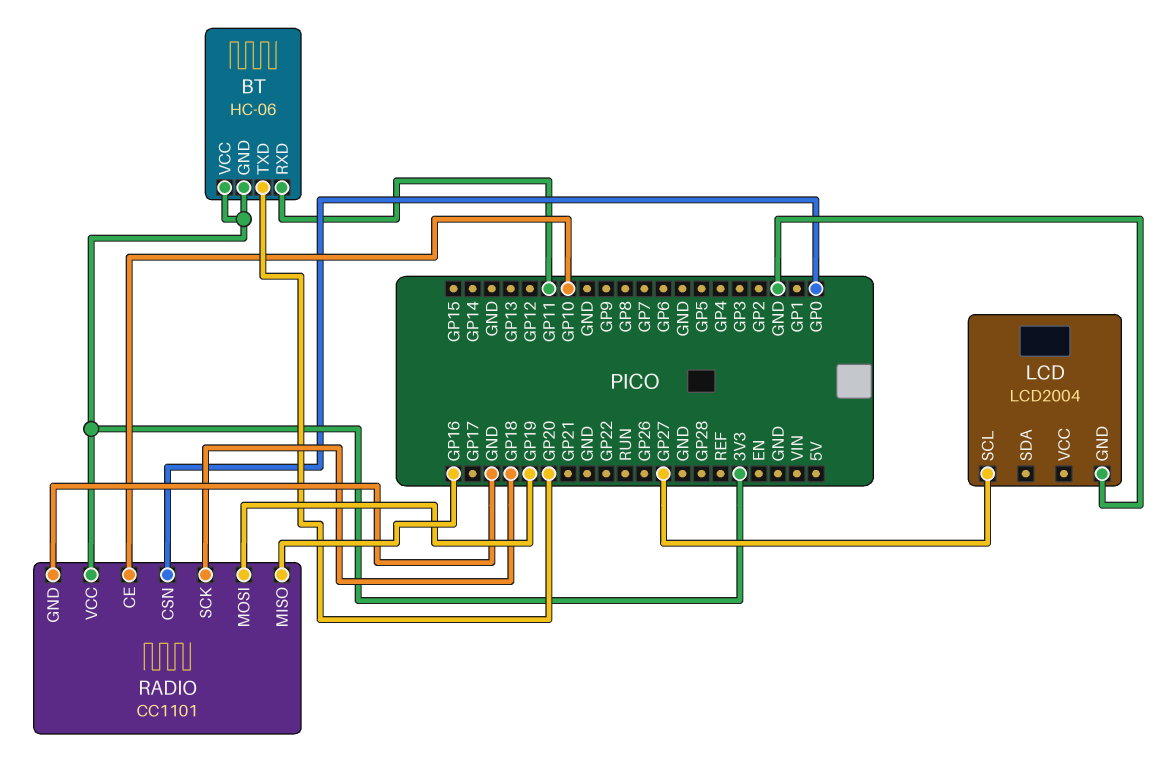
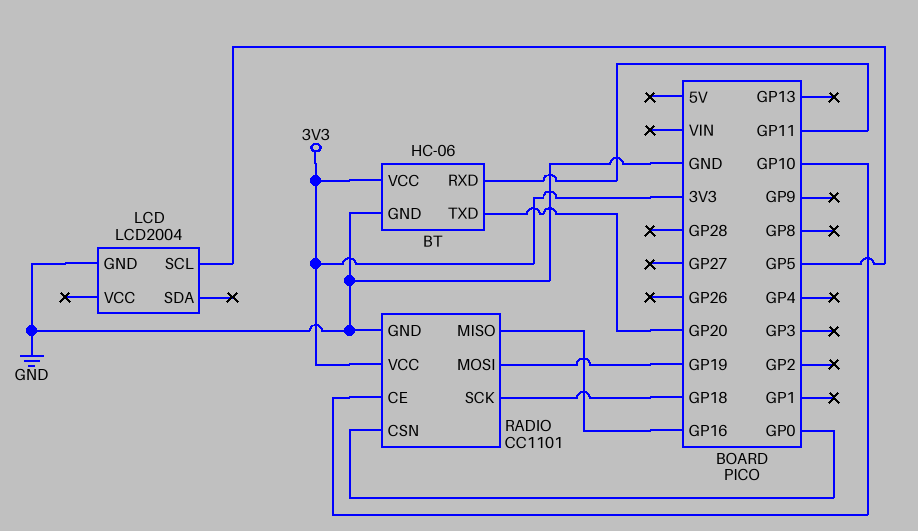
BT pin GND: 3V3 -> GND
LCD pin SCL: GP27 -> GP5

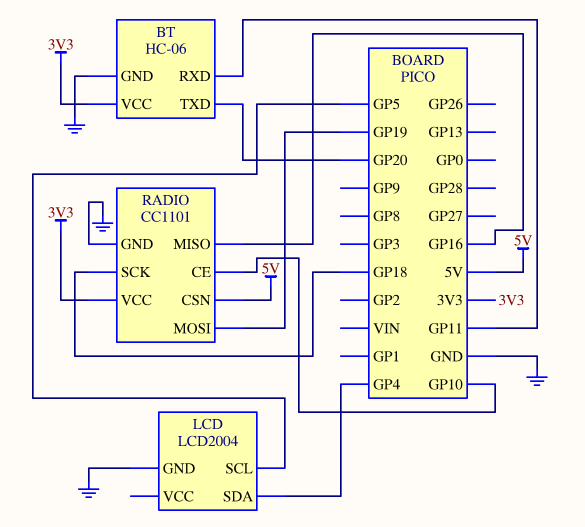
LCD pin SDA: none -> GP4
RADIO pin CSN: GP0 -> 5V

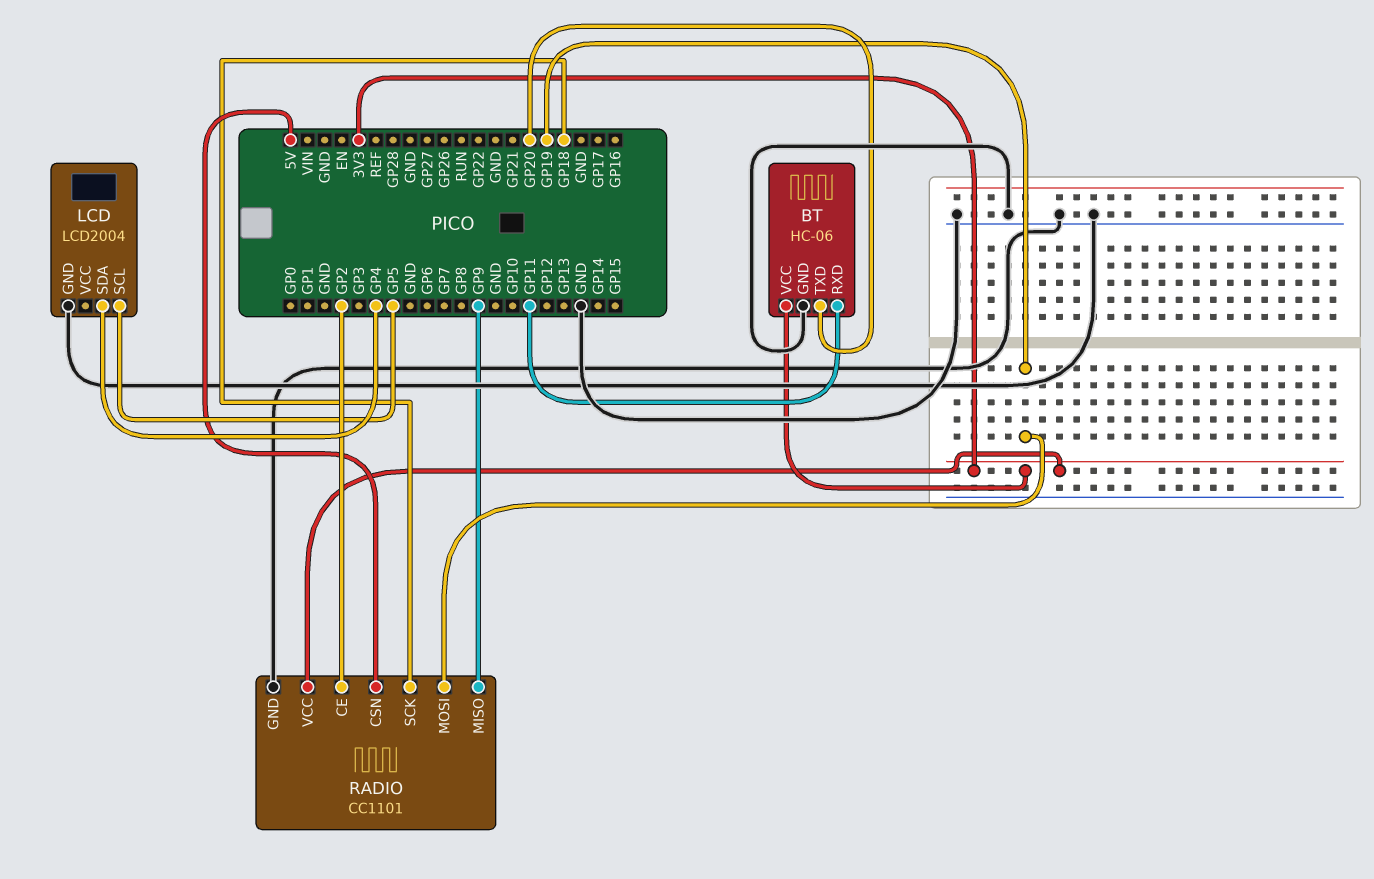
RADIO pin CE: GP10 -> GP2
RADIO pin MISO: GP16 -> GP9

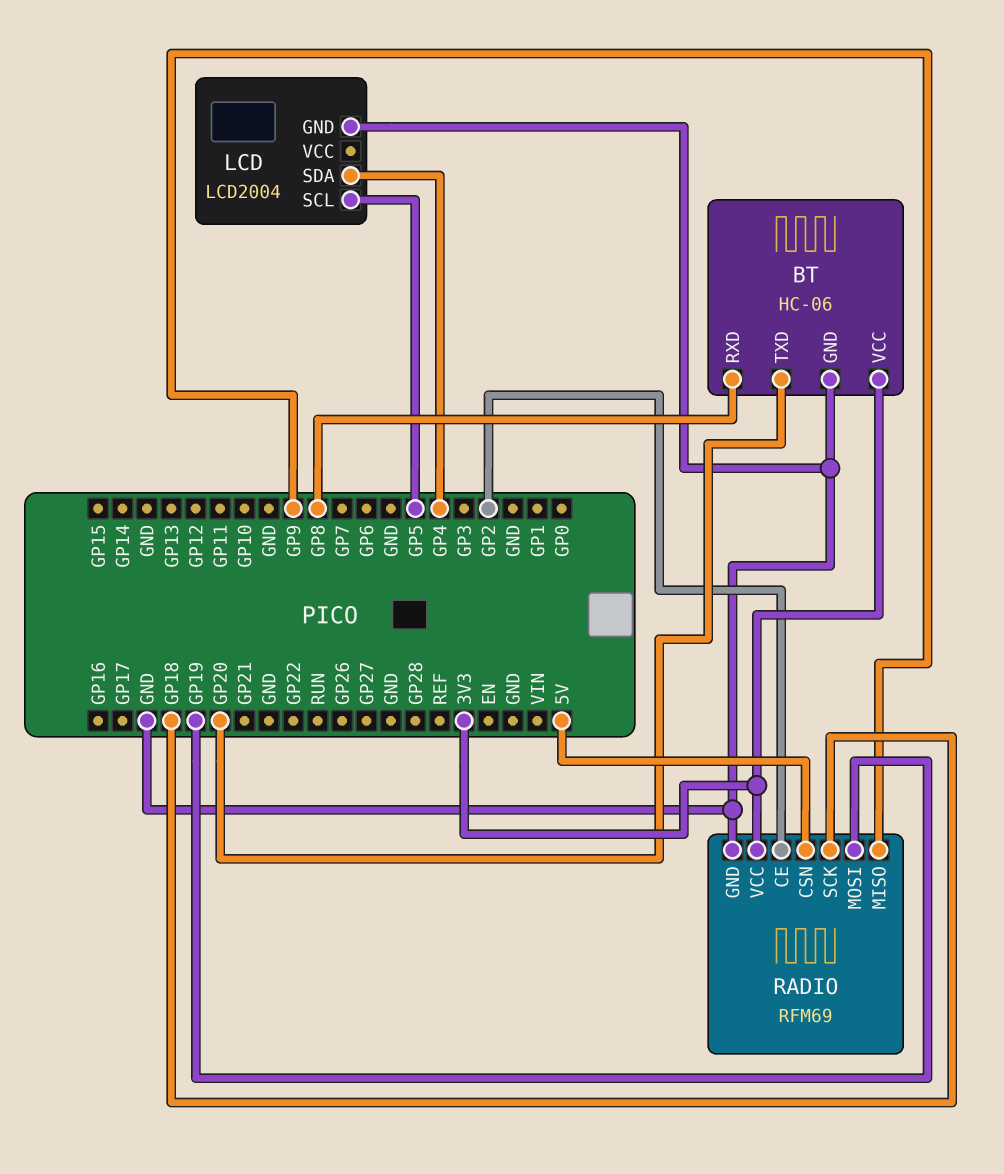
BT pin RXD: GP11 -> GP8
RADIO: CC1101 -> RFM69

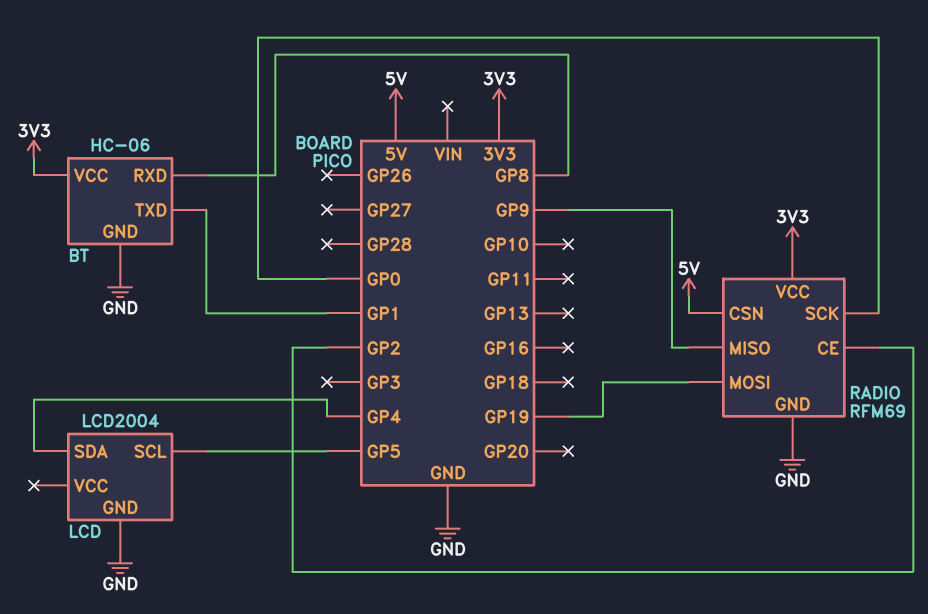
BT pin TXD: GP20 -> GP1
RADIO pin SCK: GP18 -> GP0

